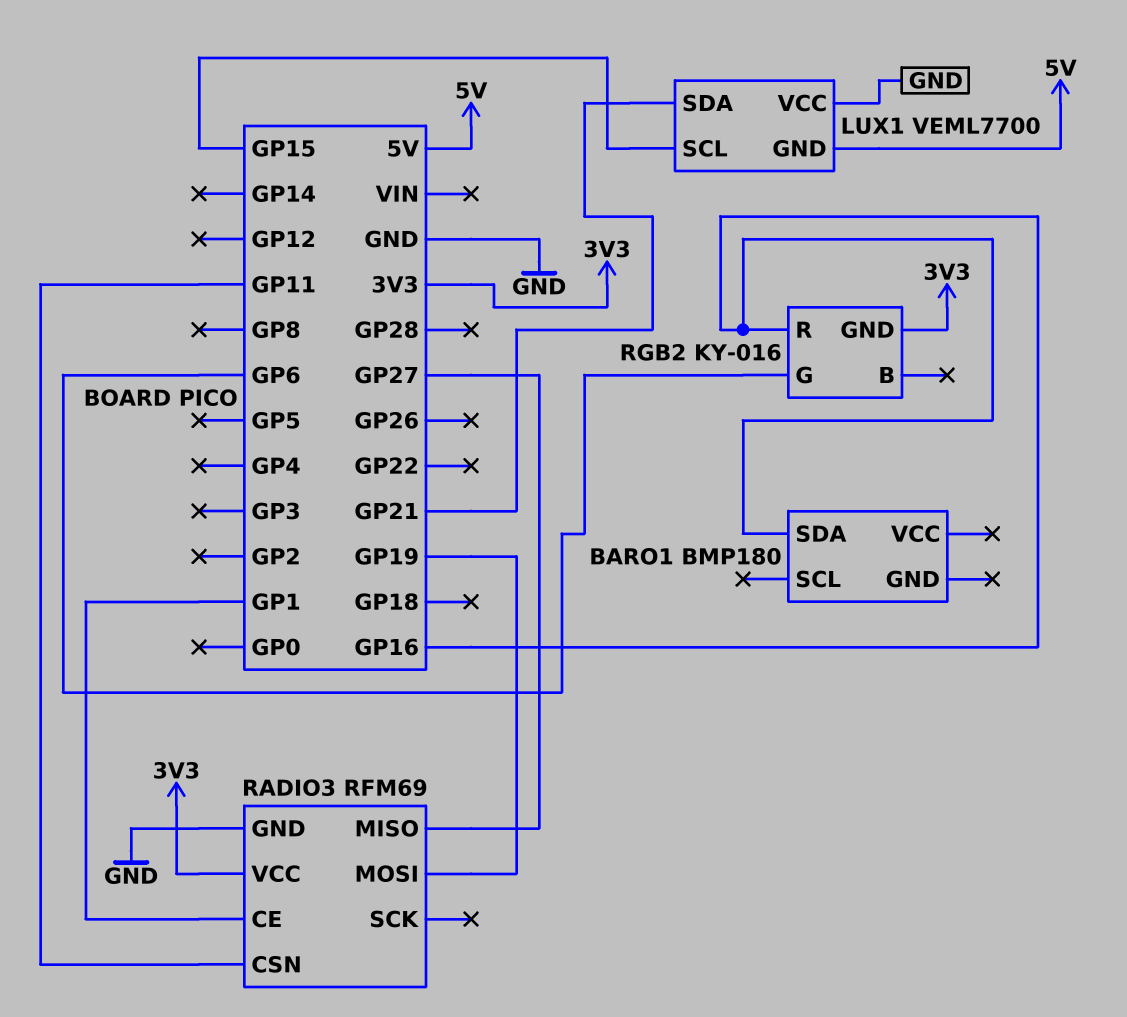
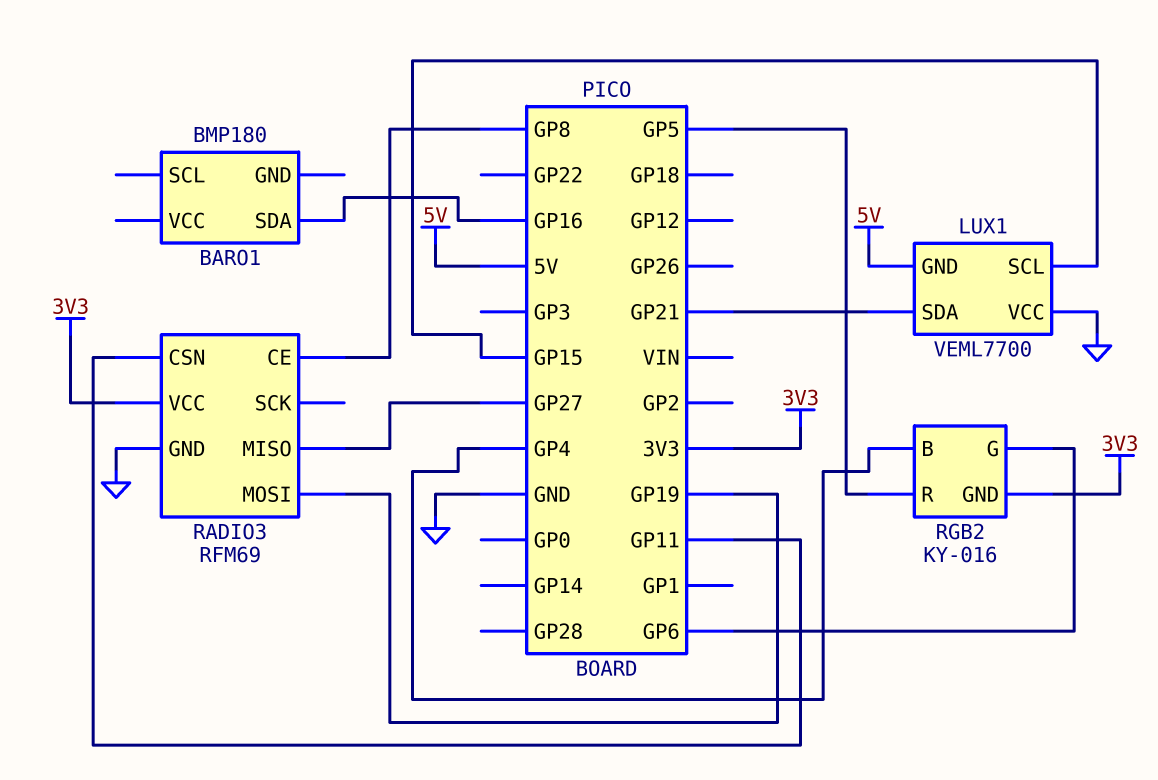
RADIO3 pin CE: GP1 -> GP8
RGB2 pin B: none -> GP4
RGB2 pin R: GP16 -> GP5

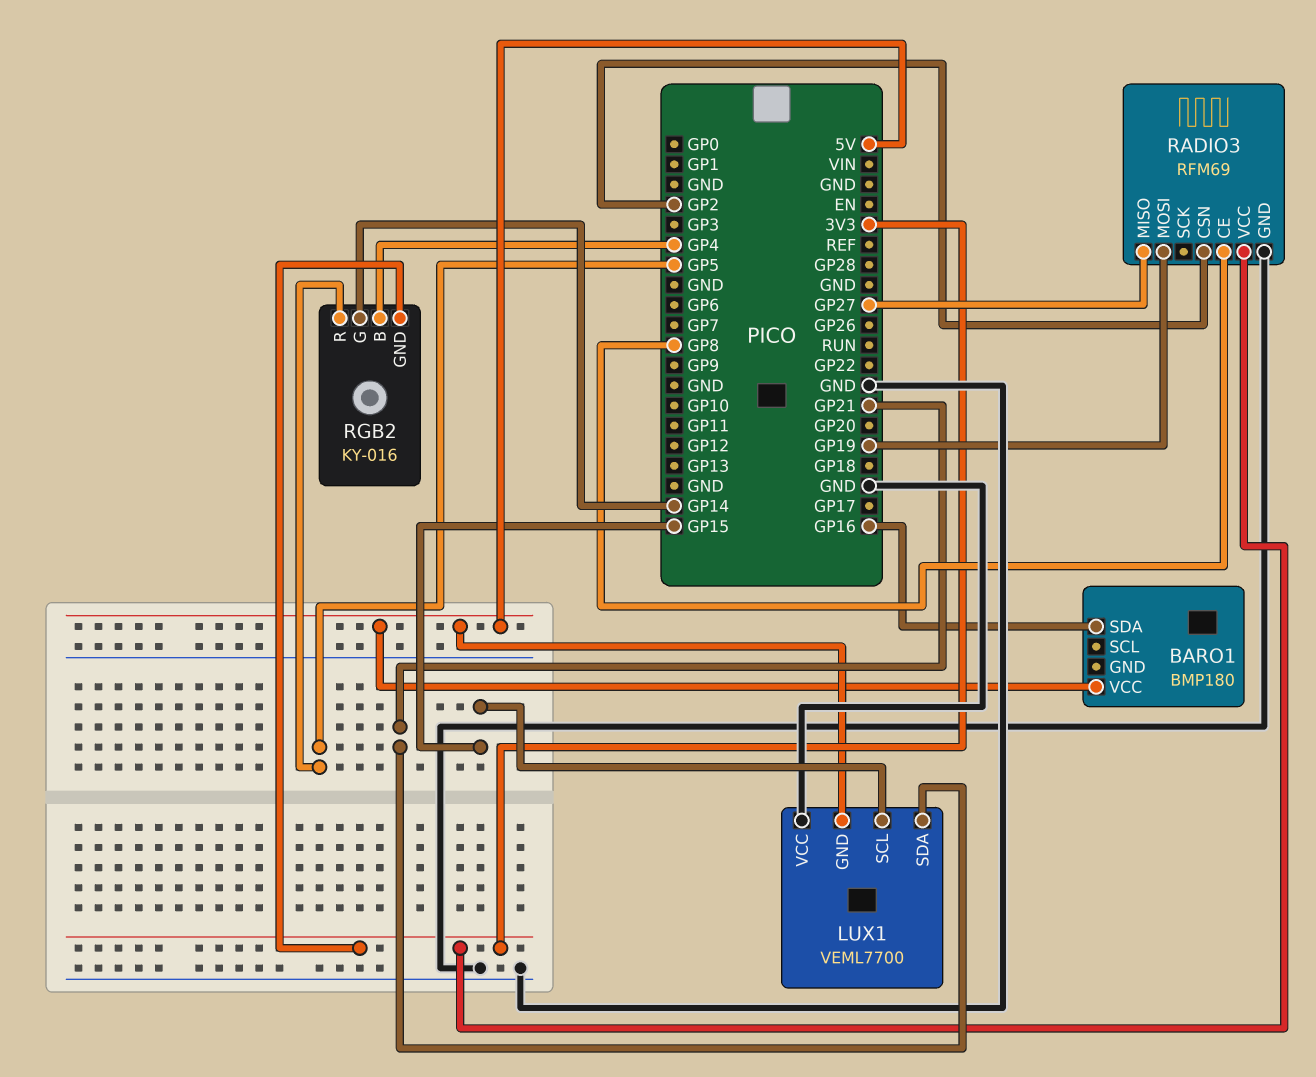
BARO1 pin VCC: none -> 5V
RADIO3 pin CSN: GP11 -> GP2
RGB2 pin G: GP6 -> GP14

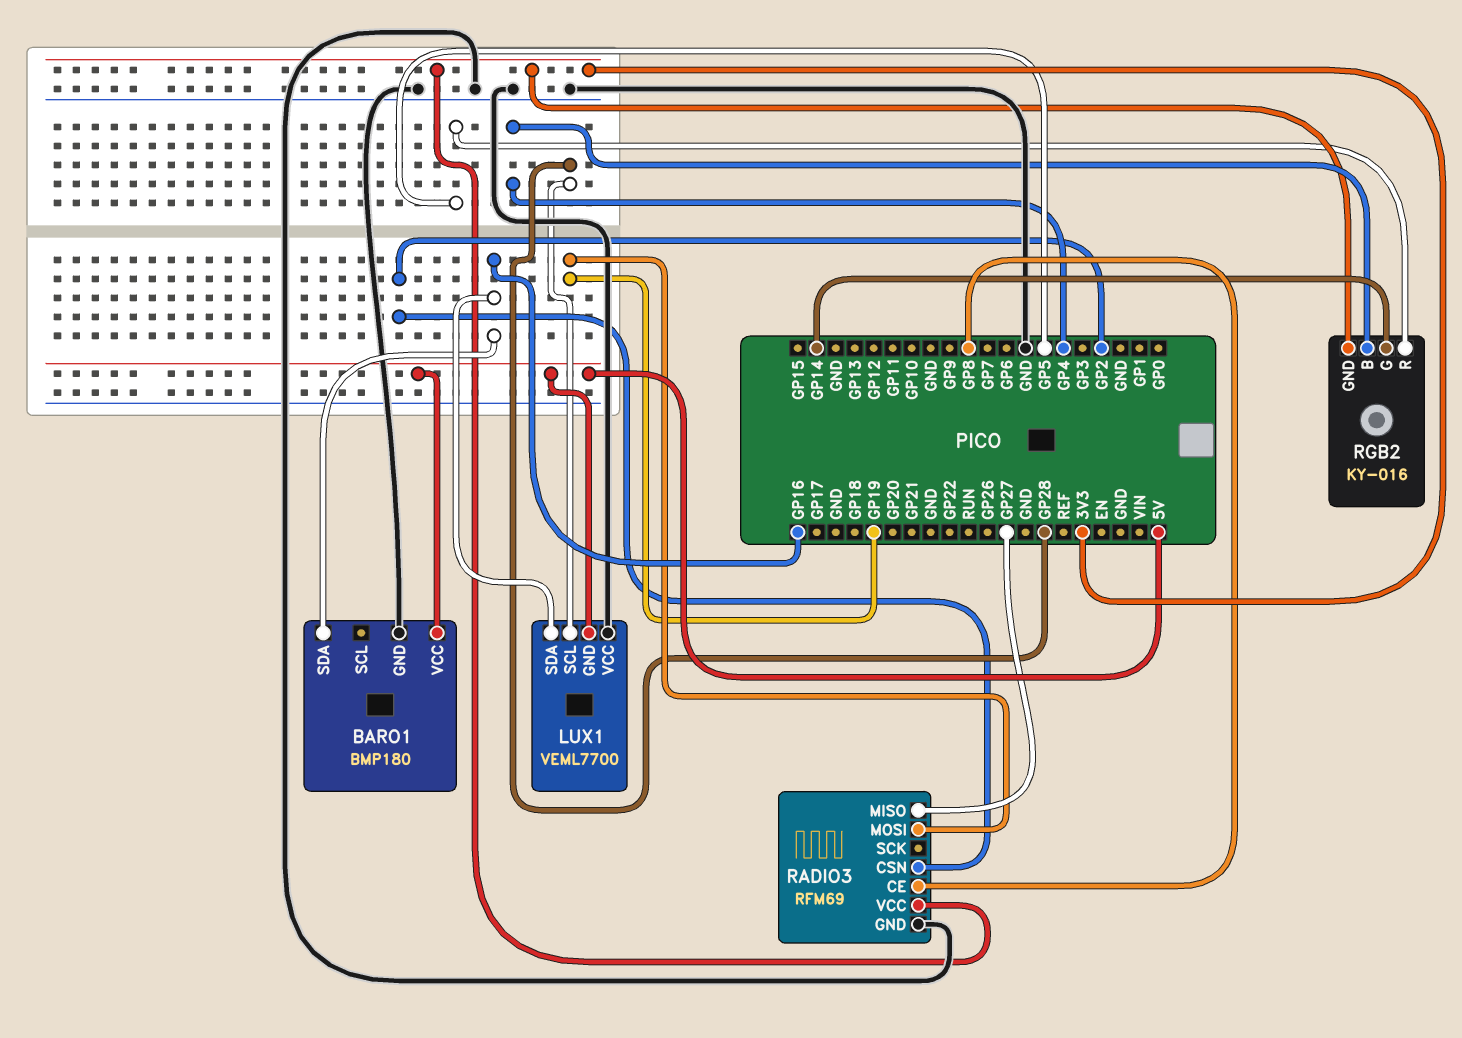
BARO1 pin GND: none -> GND
LUX1 pin SCL: GP15 -> GP28
LUX1 pin SDA: GP21 -> GP16

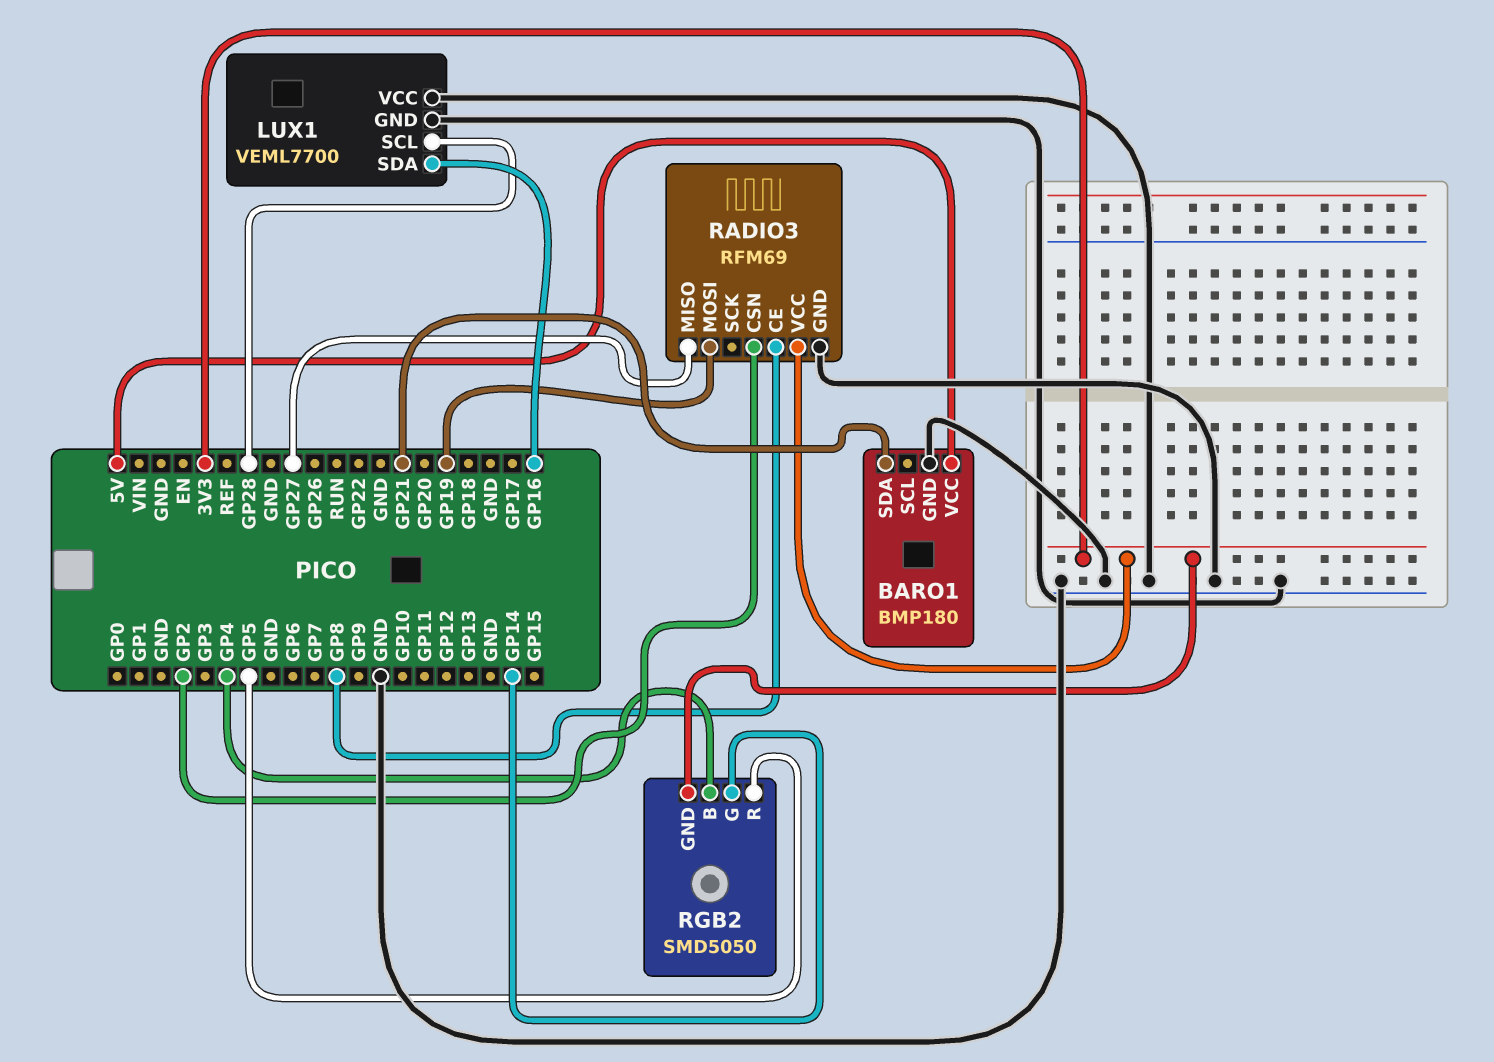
BARO1 pin SDA: GP16 -> GP21
LUX1 pin GND: 5V -> GND
RGB2: KY-016 -> SMD5050

